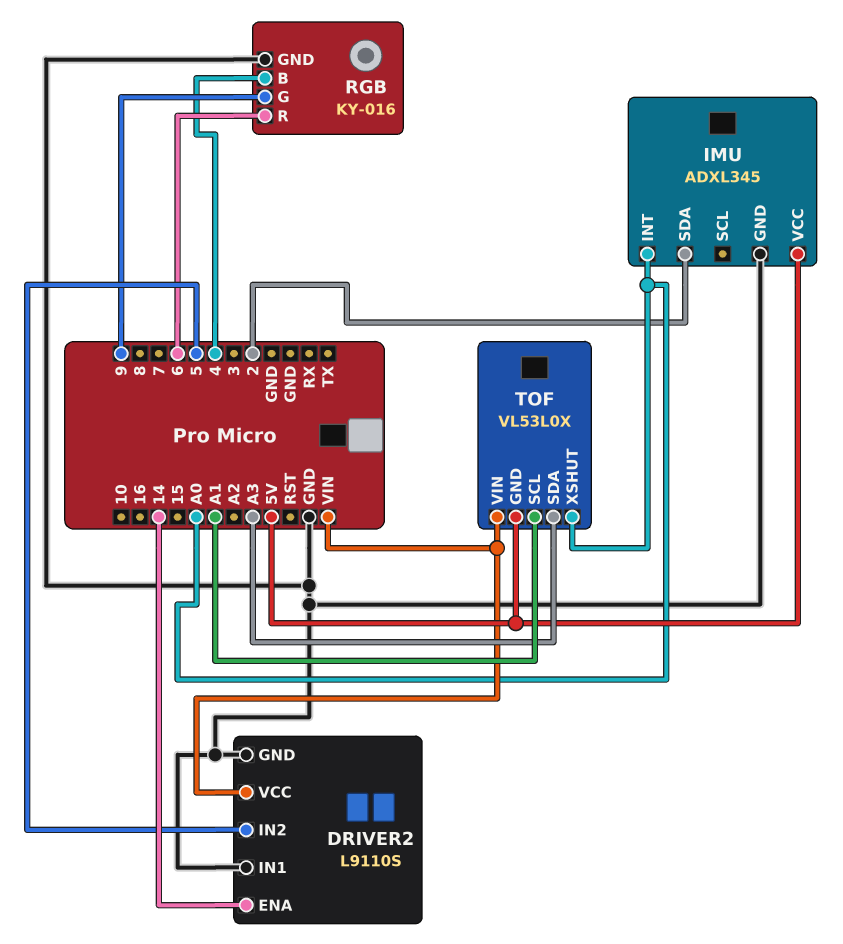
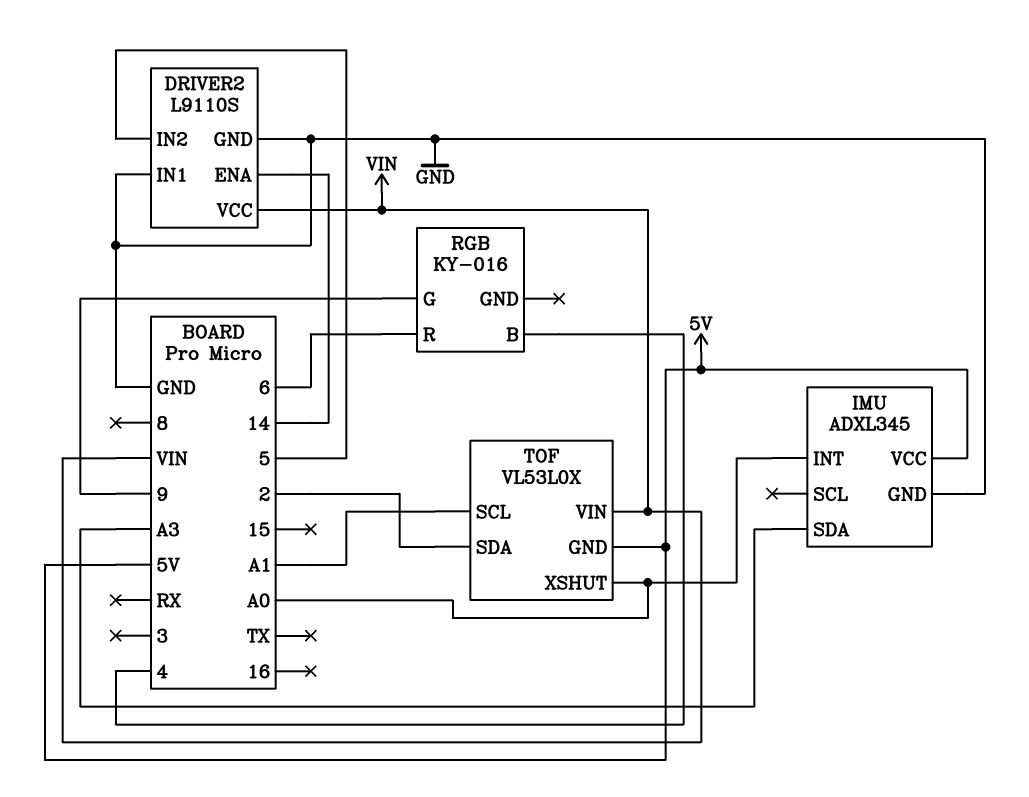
IMU pin SDA: 2 -> A3
RGB pin GND: GND -> none
TOF pin SDA: A3 -> 2

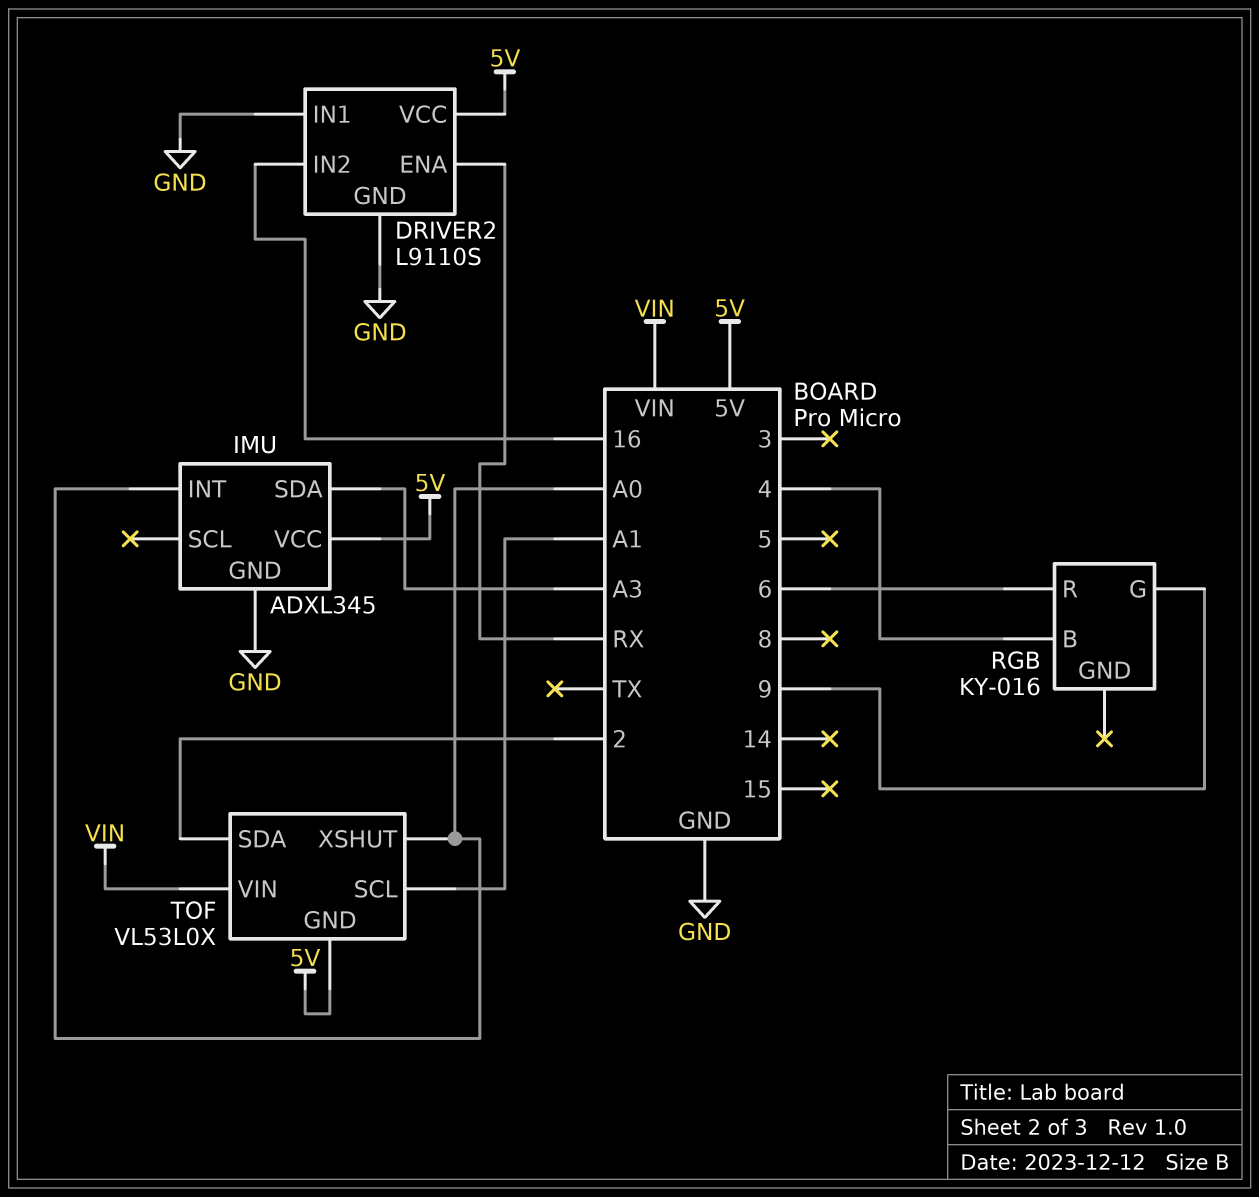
DRIVER2 pin ENA: 14 -> RX
DRIVER2 pin IN2: 5 -> 16
DRIVER2 pin VCC: VIN -> 5V

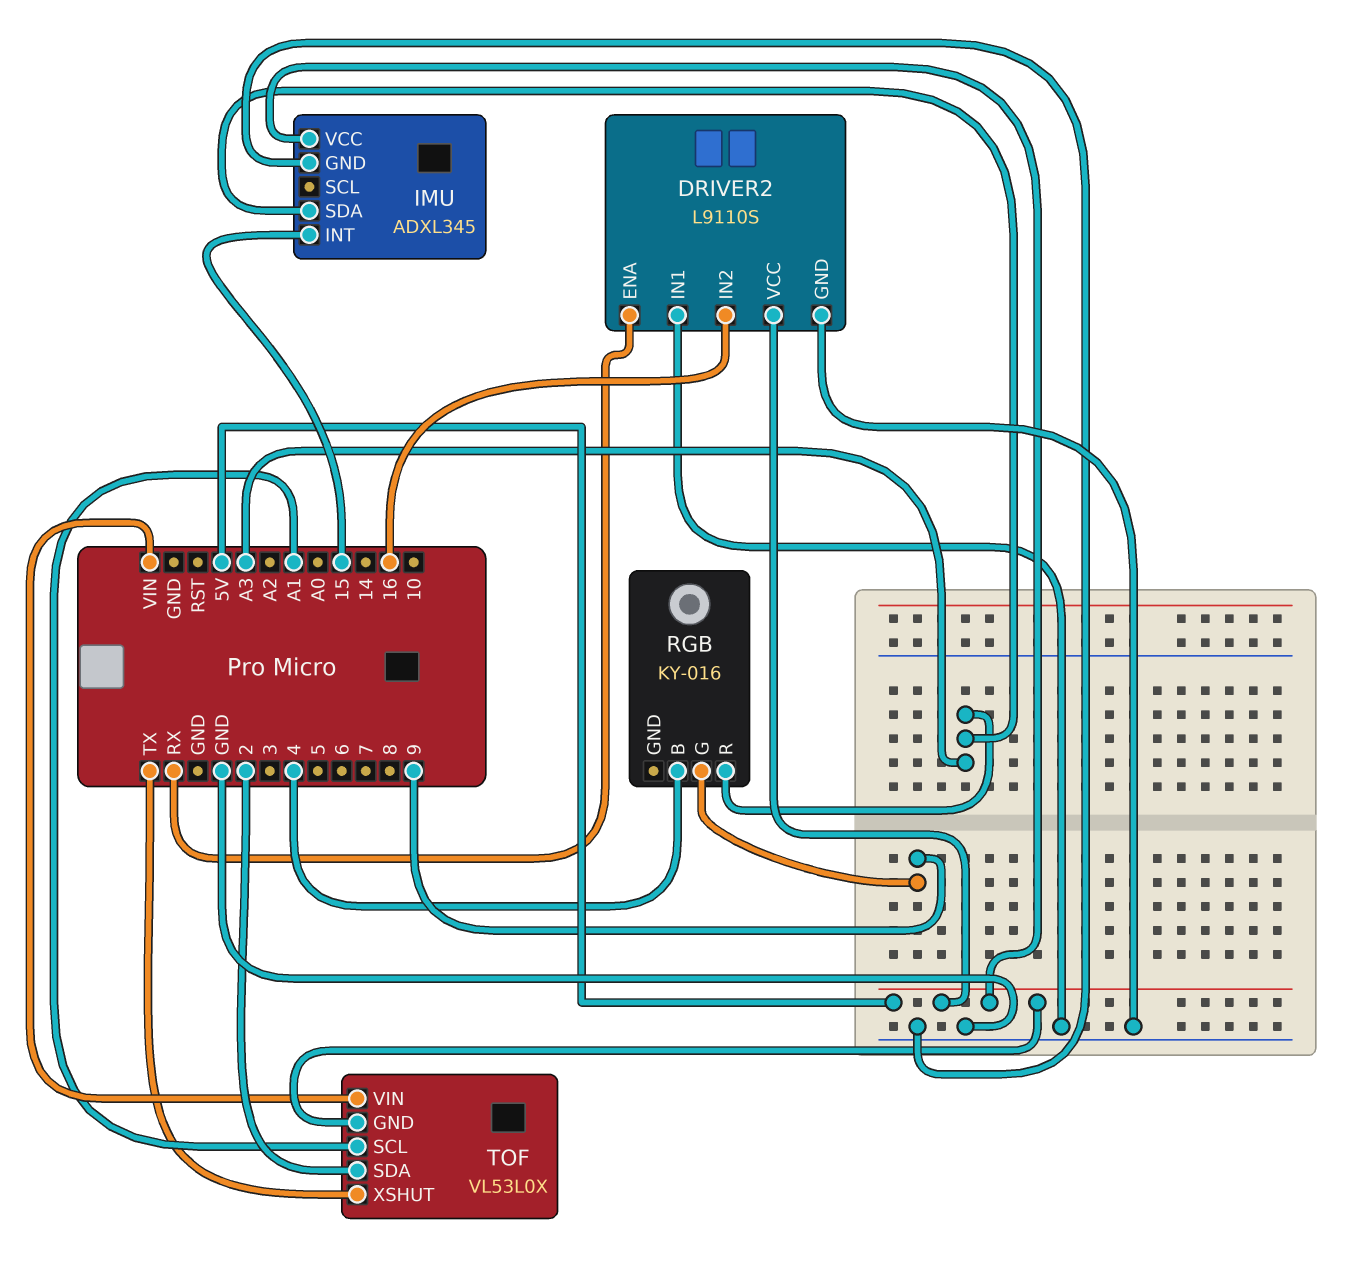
IMU pin INT: A0 -> 15
RGB pin R: 6 -> A3
TOF pin XSHUT: A0 -> TX

